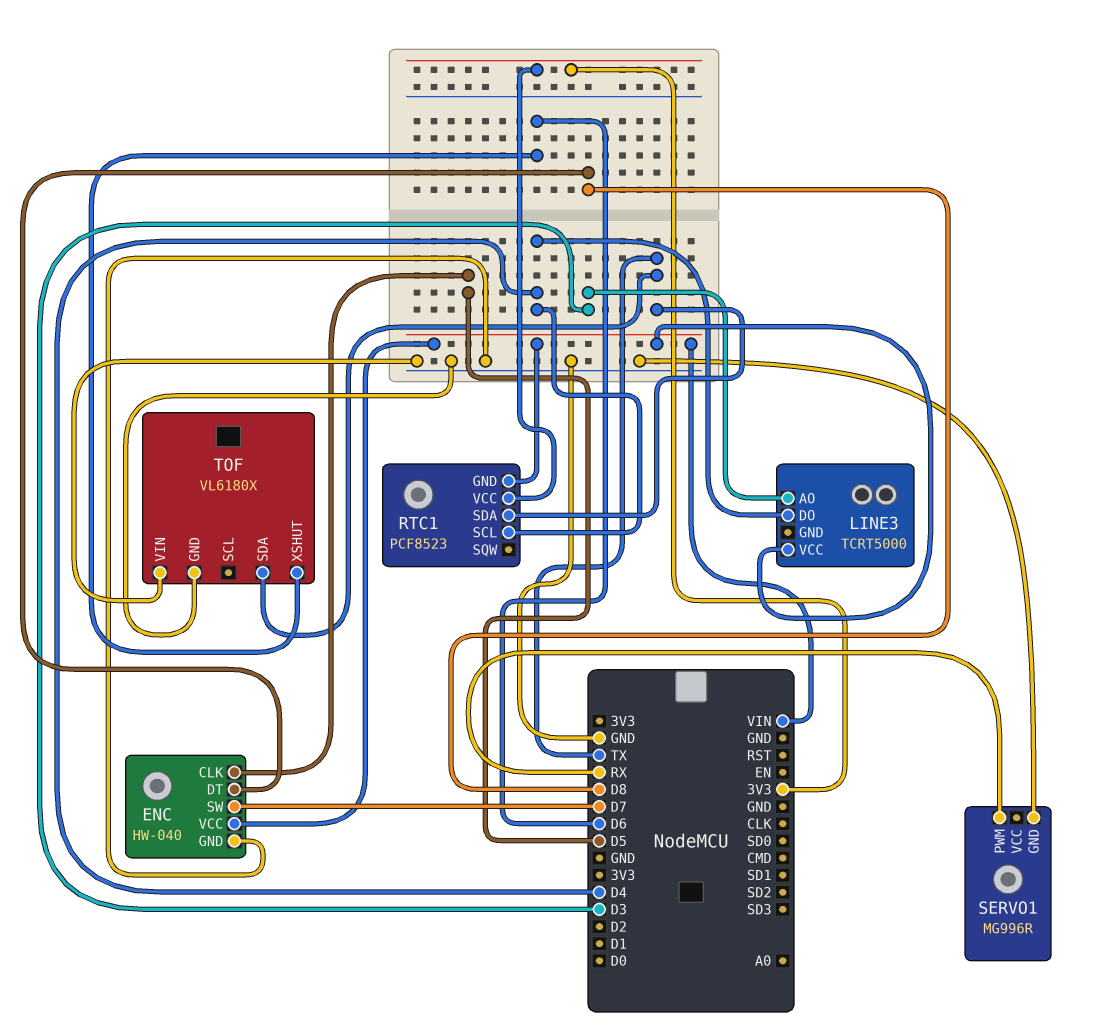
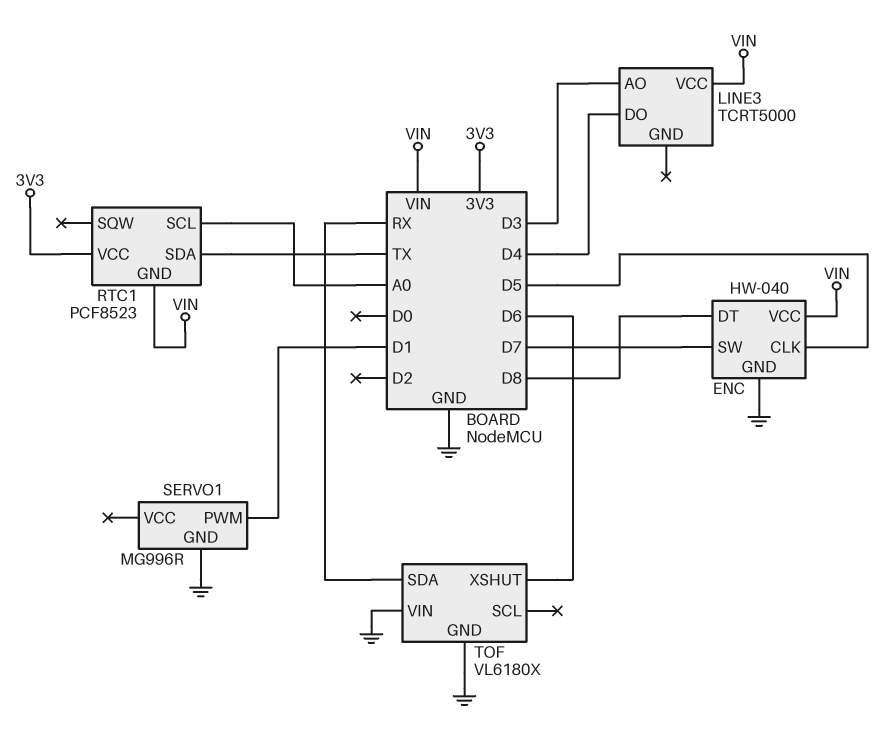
RTC1 pin SCL: D4 -> A0
SERVO1 pin PWM: RX -> D1
TOF pin SDA: TX -> RX

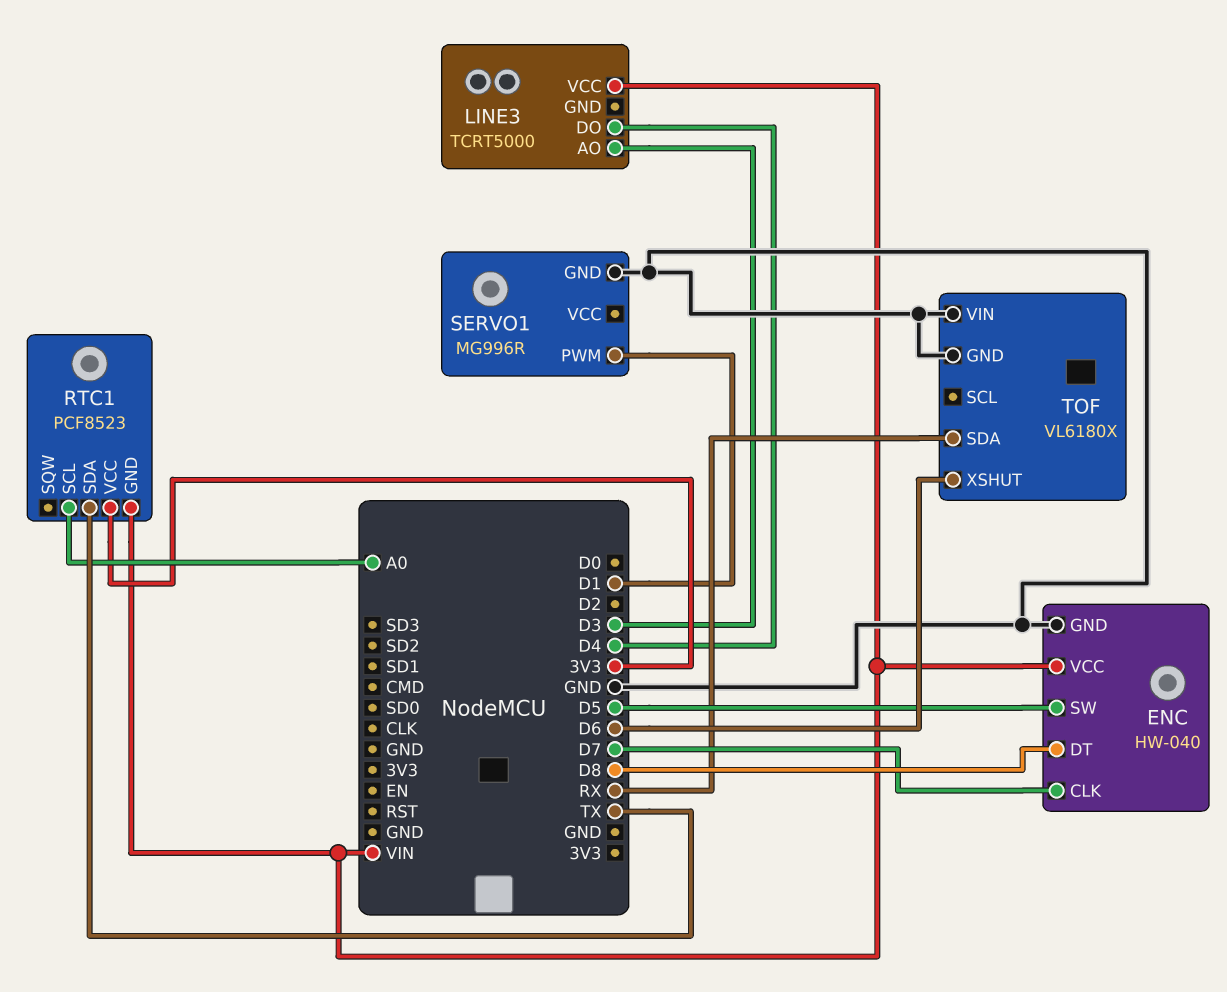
ENC pin CLK: D5 -> D7
ENC pin SW: D7 -> D5

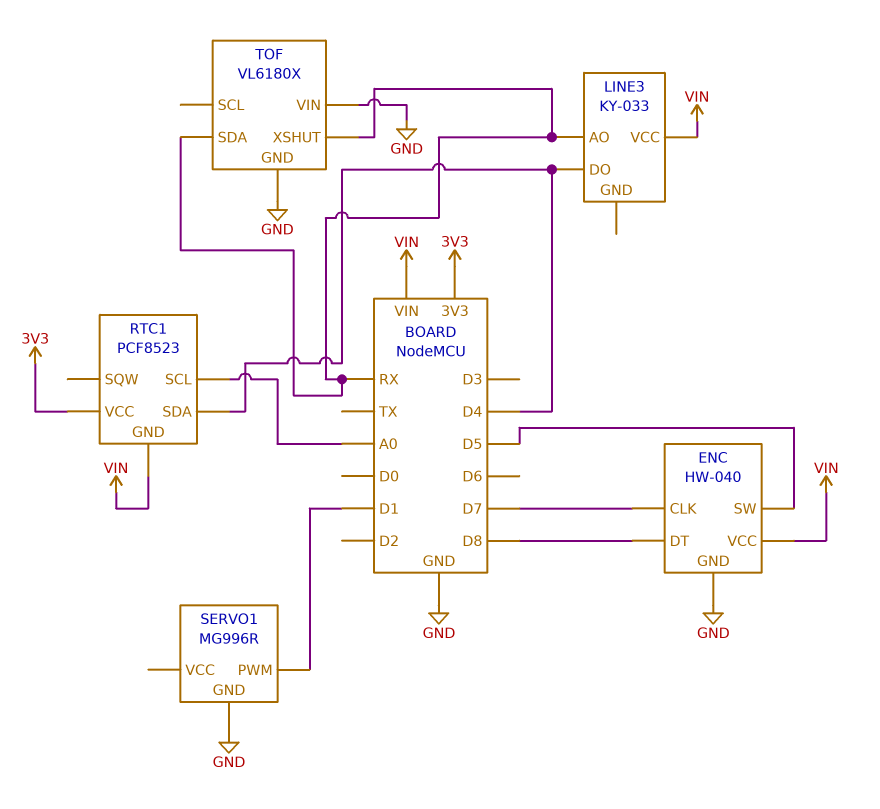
LINE3: TCRT5000 -> KY-033
LINE3 pin AO: D3 -> RX
RTC1 pin SDA: TX -> D4
TOF pin XSHUT: D6 -> RX

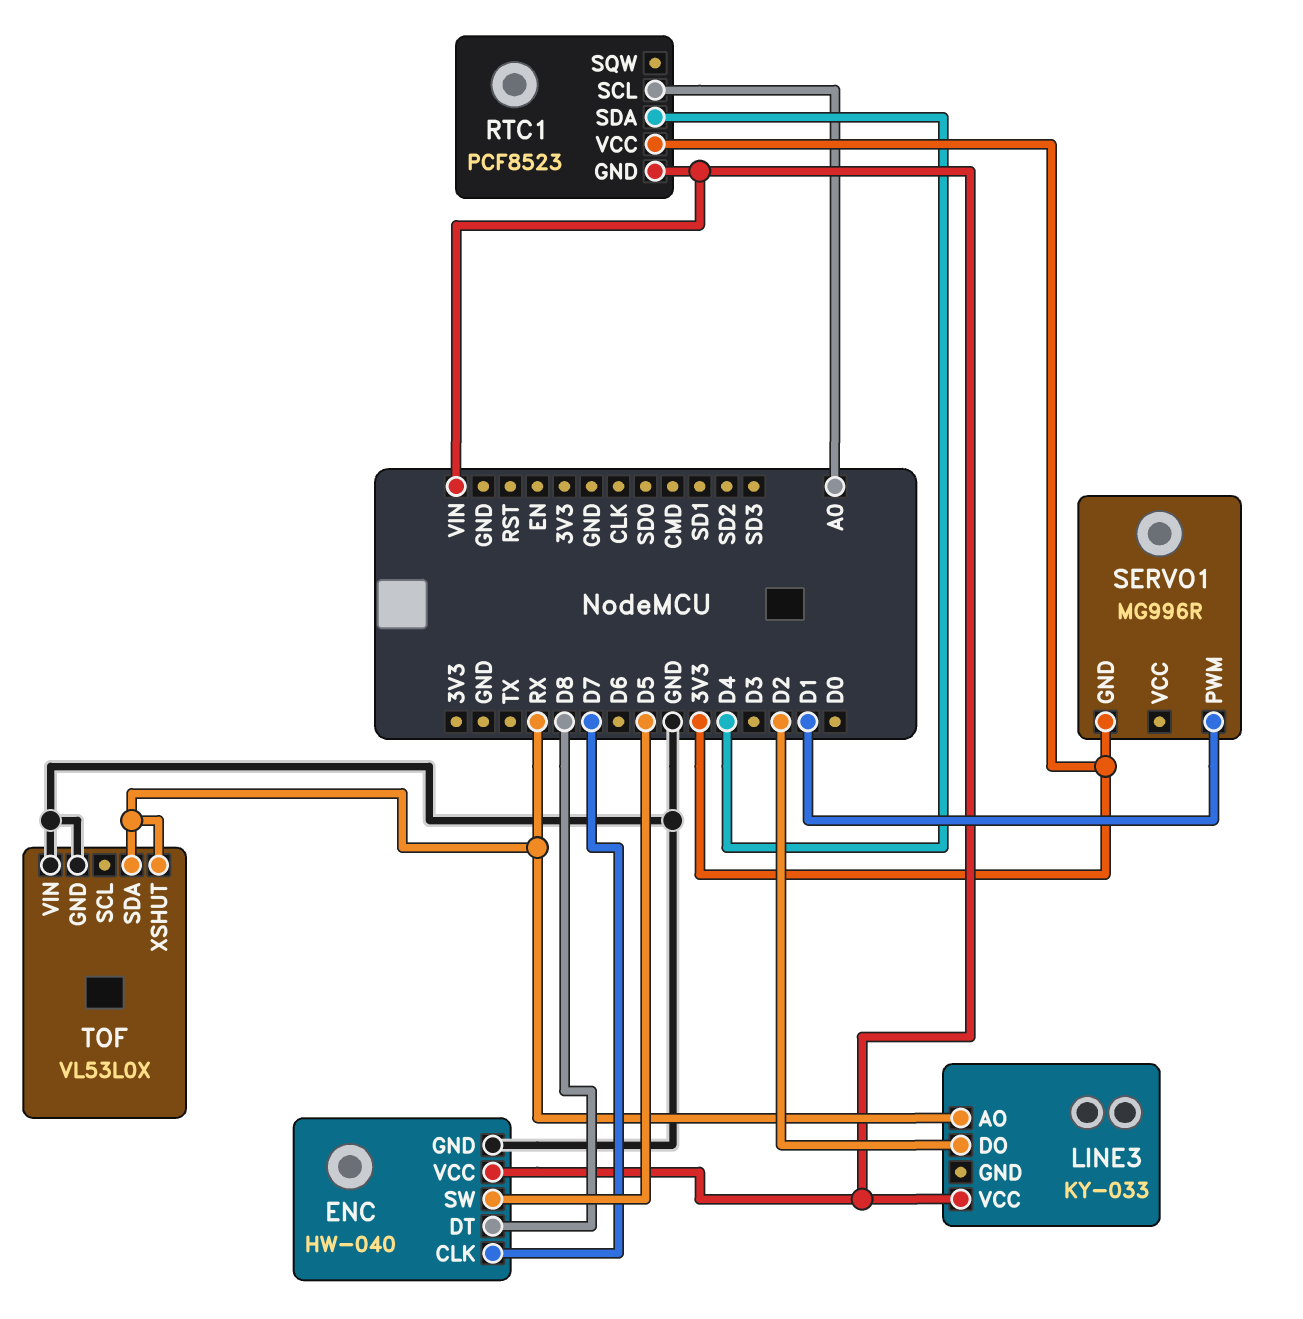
LINE3 pin DO: D4 -> D2
SERVO1 pin GND: GND -> 3V3
TOF: VL6180X -> VL53L0X

